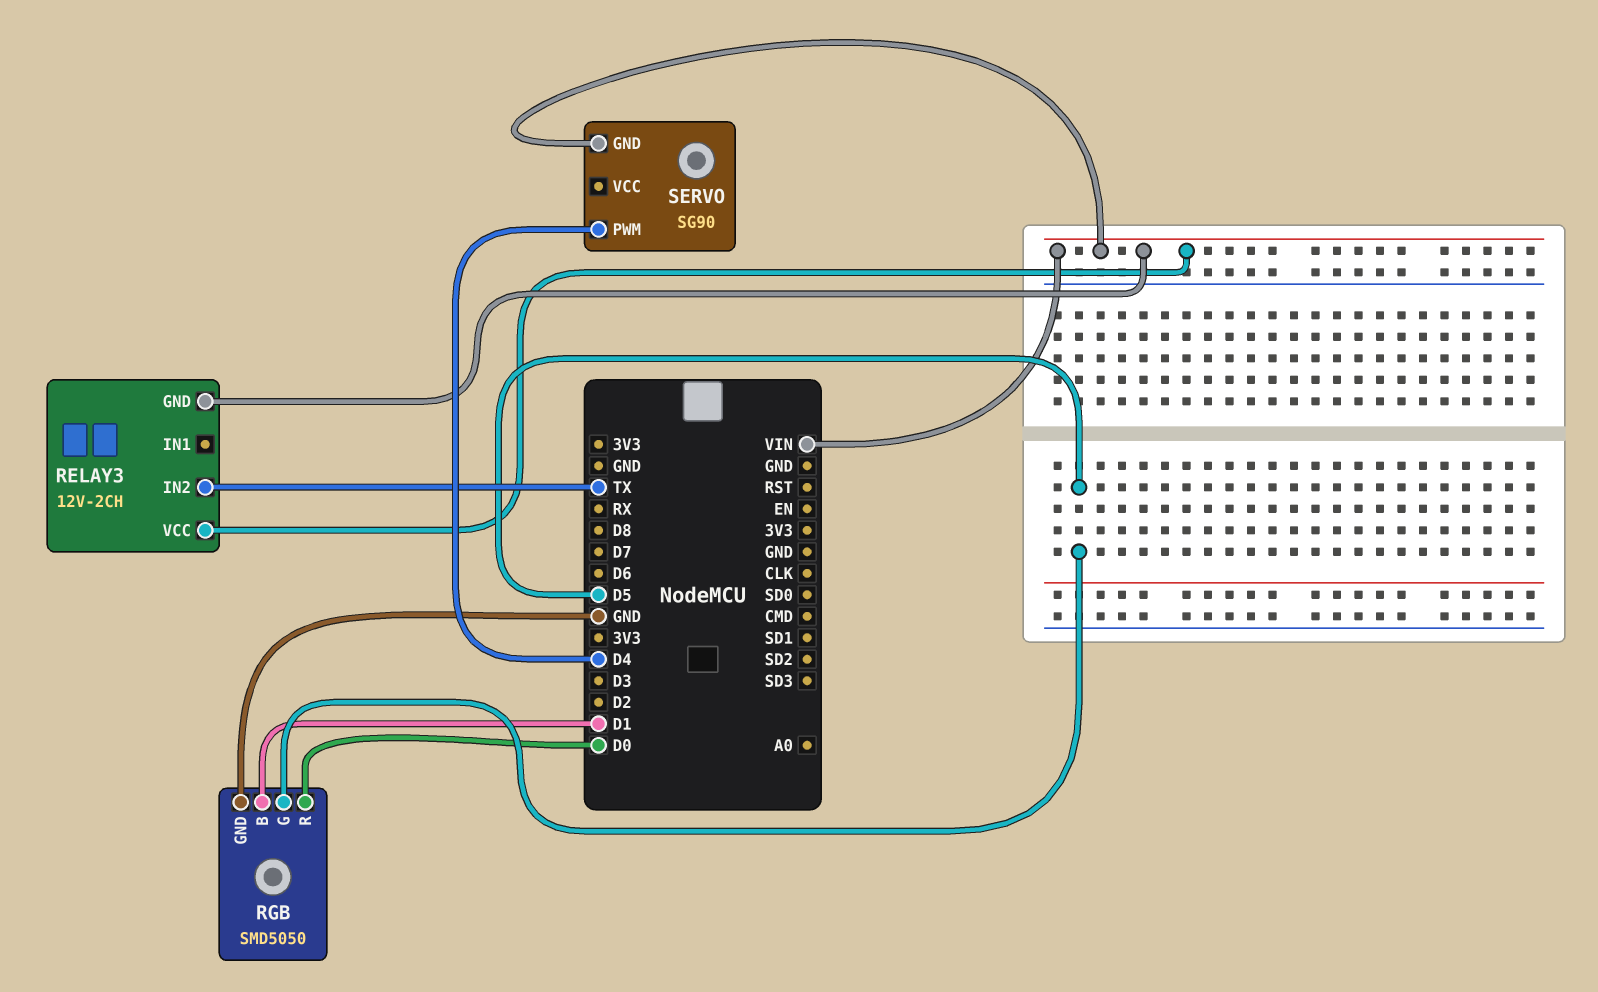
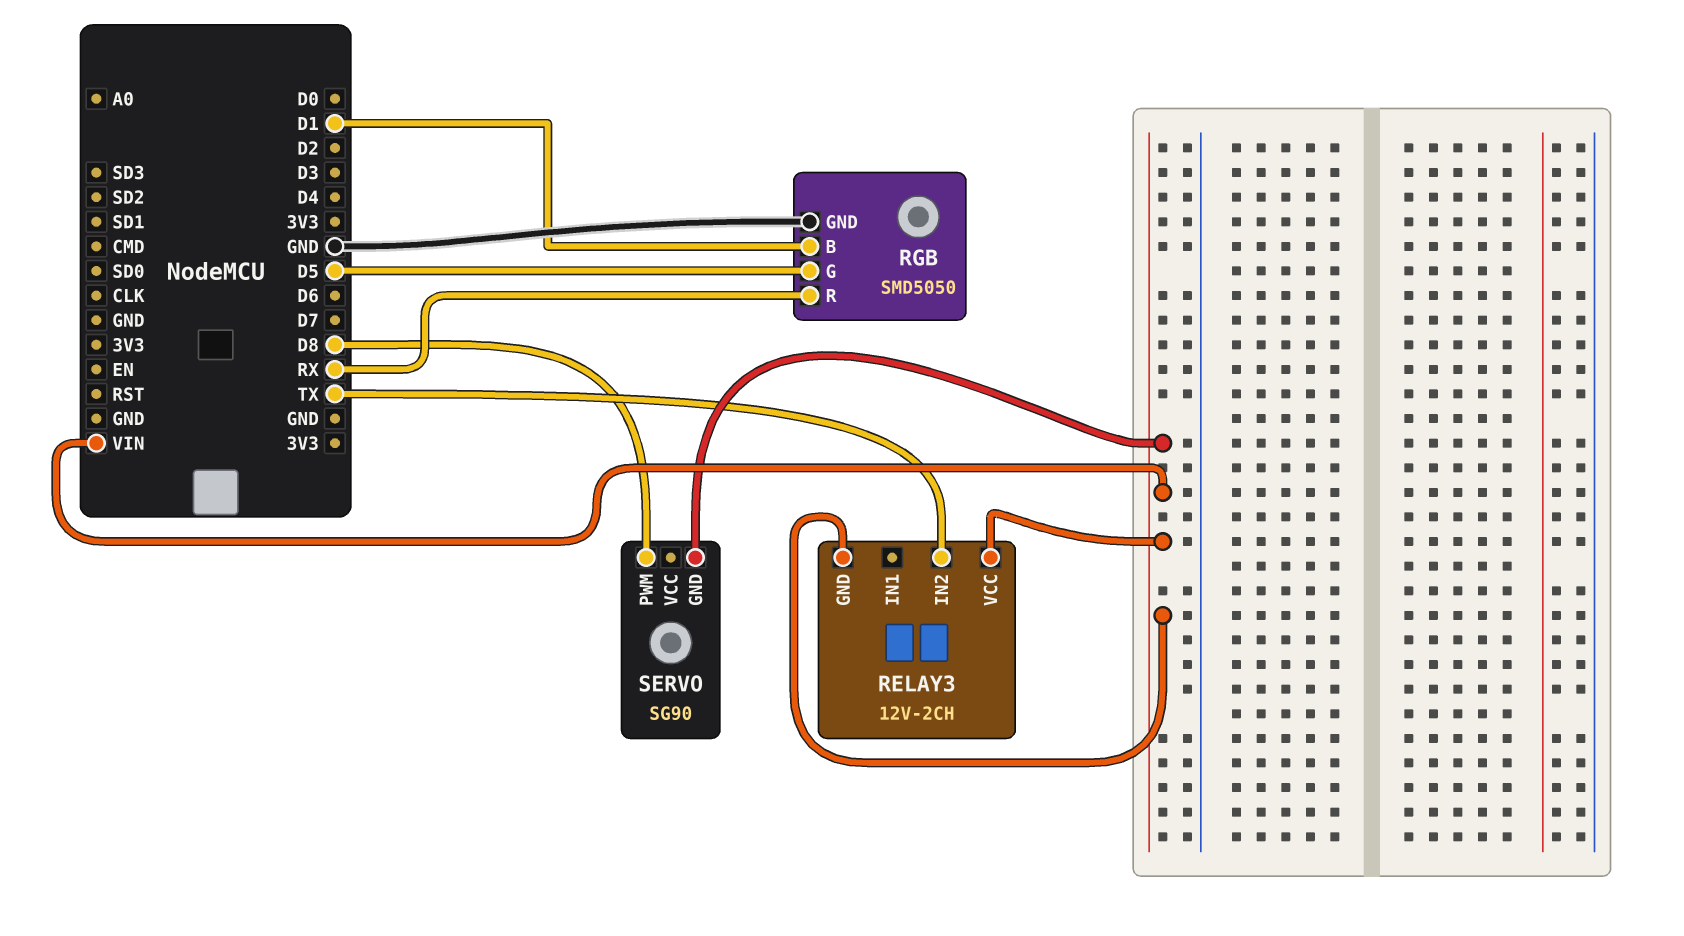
RGB pin R: D0 -> RX
SERVO pin PWM: D4 -> D8

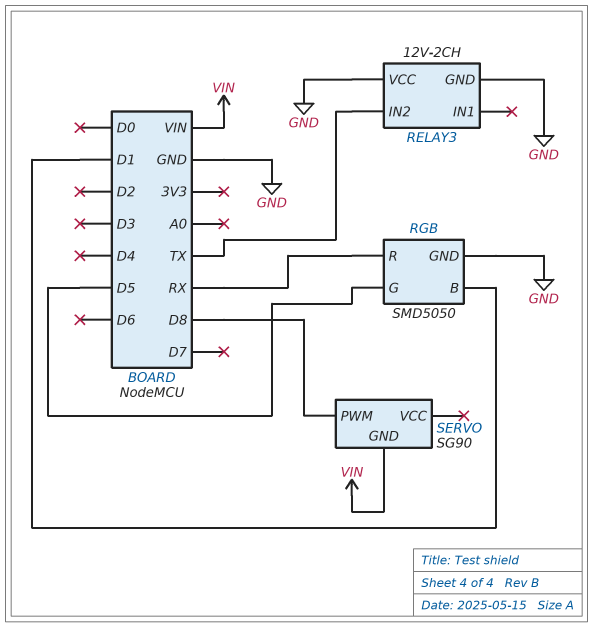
RELAY3 pin GND: VIN -> GND
RELAY3 pin VCC: VIN -> GND

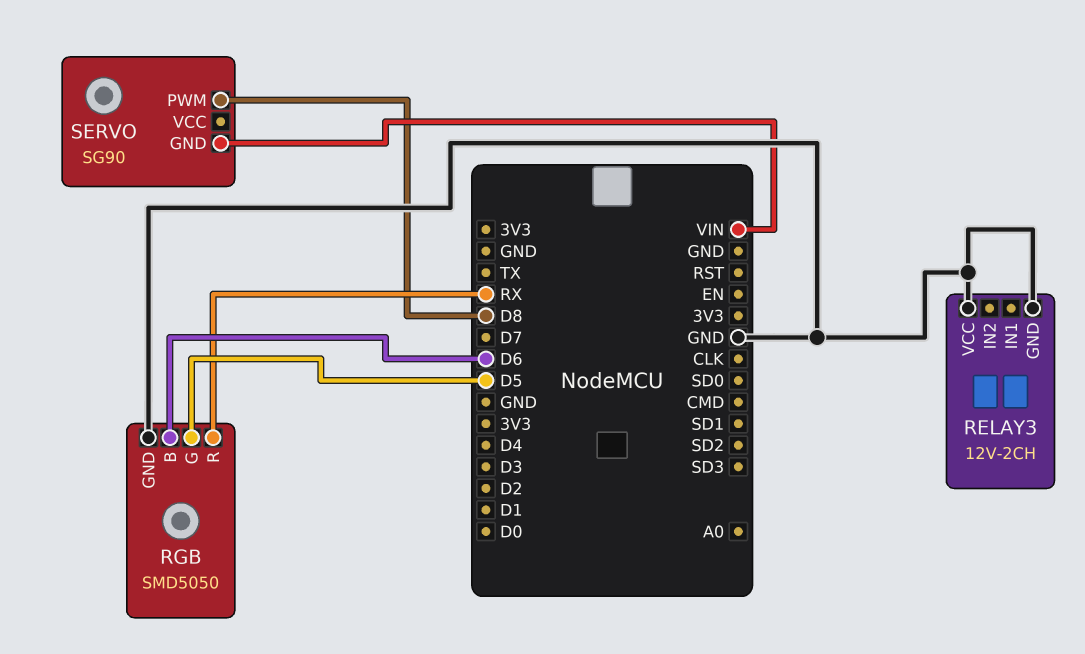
RELAY3 pin IN2: TX -> none
RGB pin B: D1 -> D6

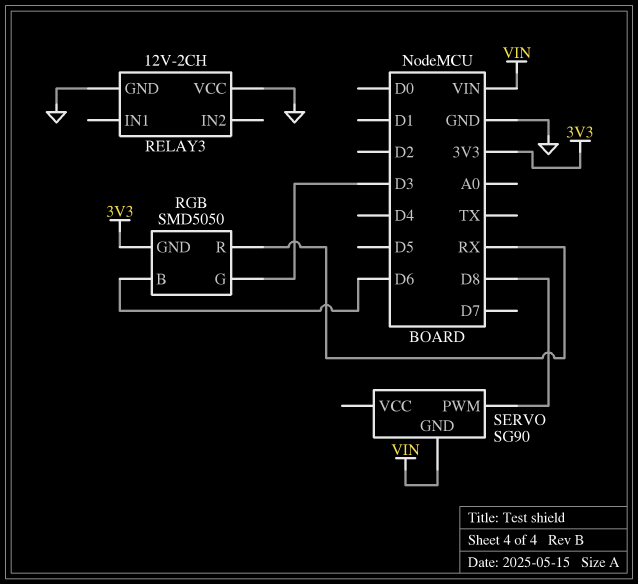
RGB pin G: D5 -> D3
RGB pin GND: GND -> 3V3

